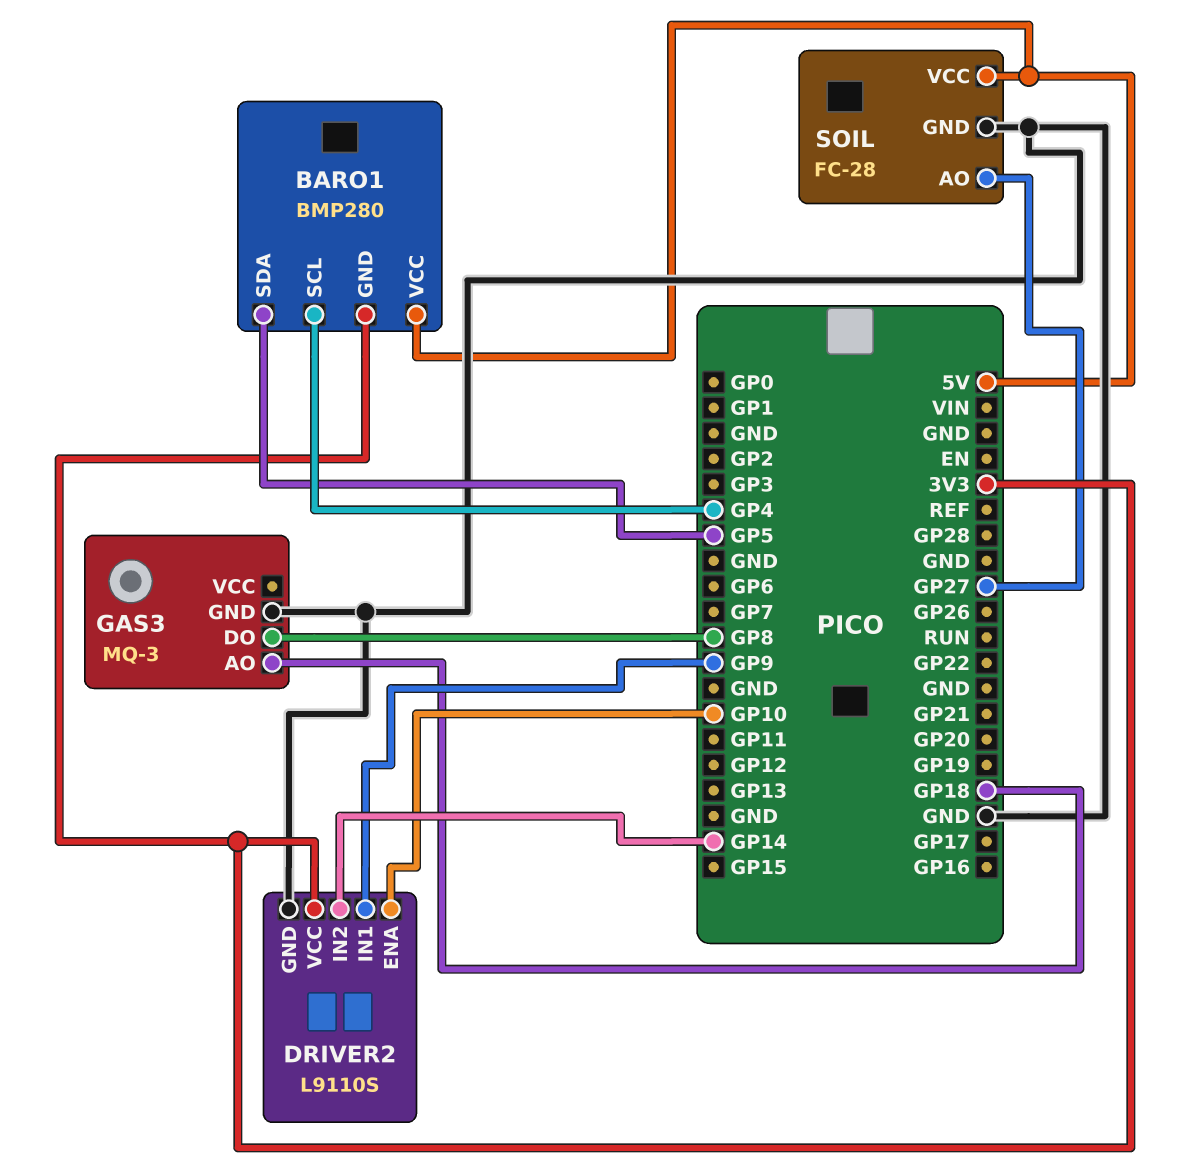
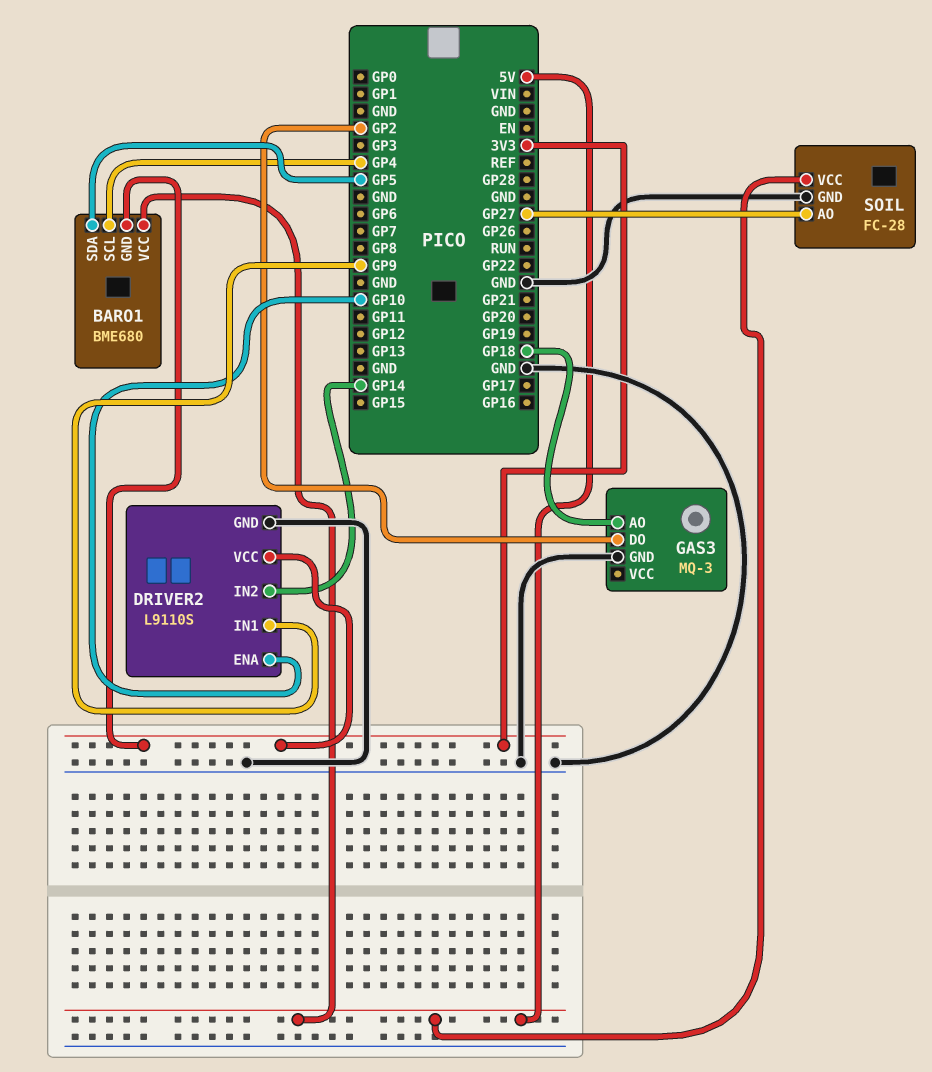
BARO1: BMP280 -> BME680
GAS3 pin DO: GP8 -> GP2

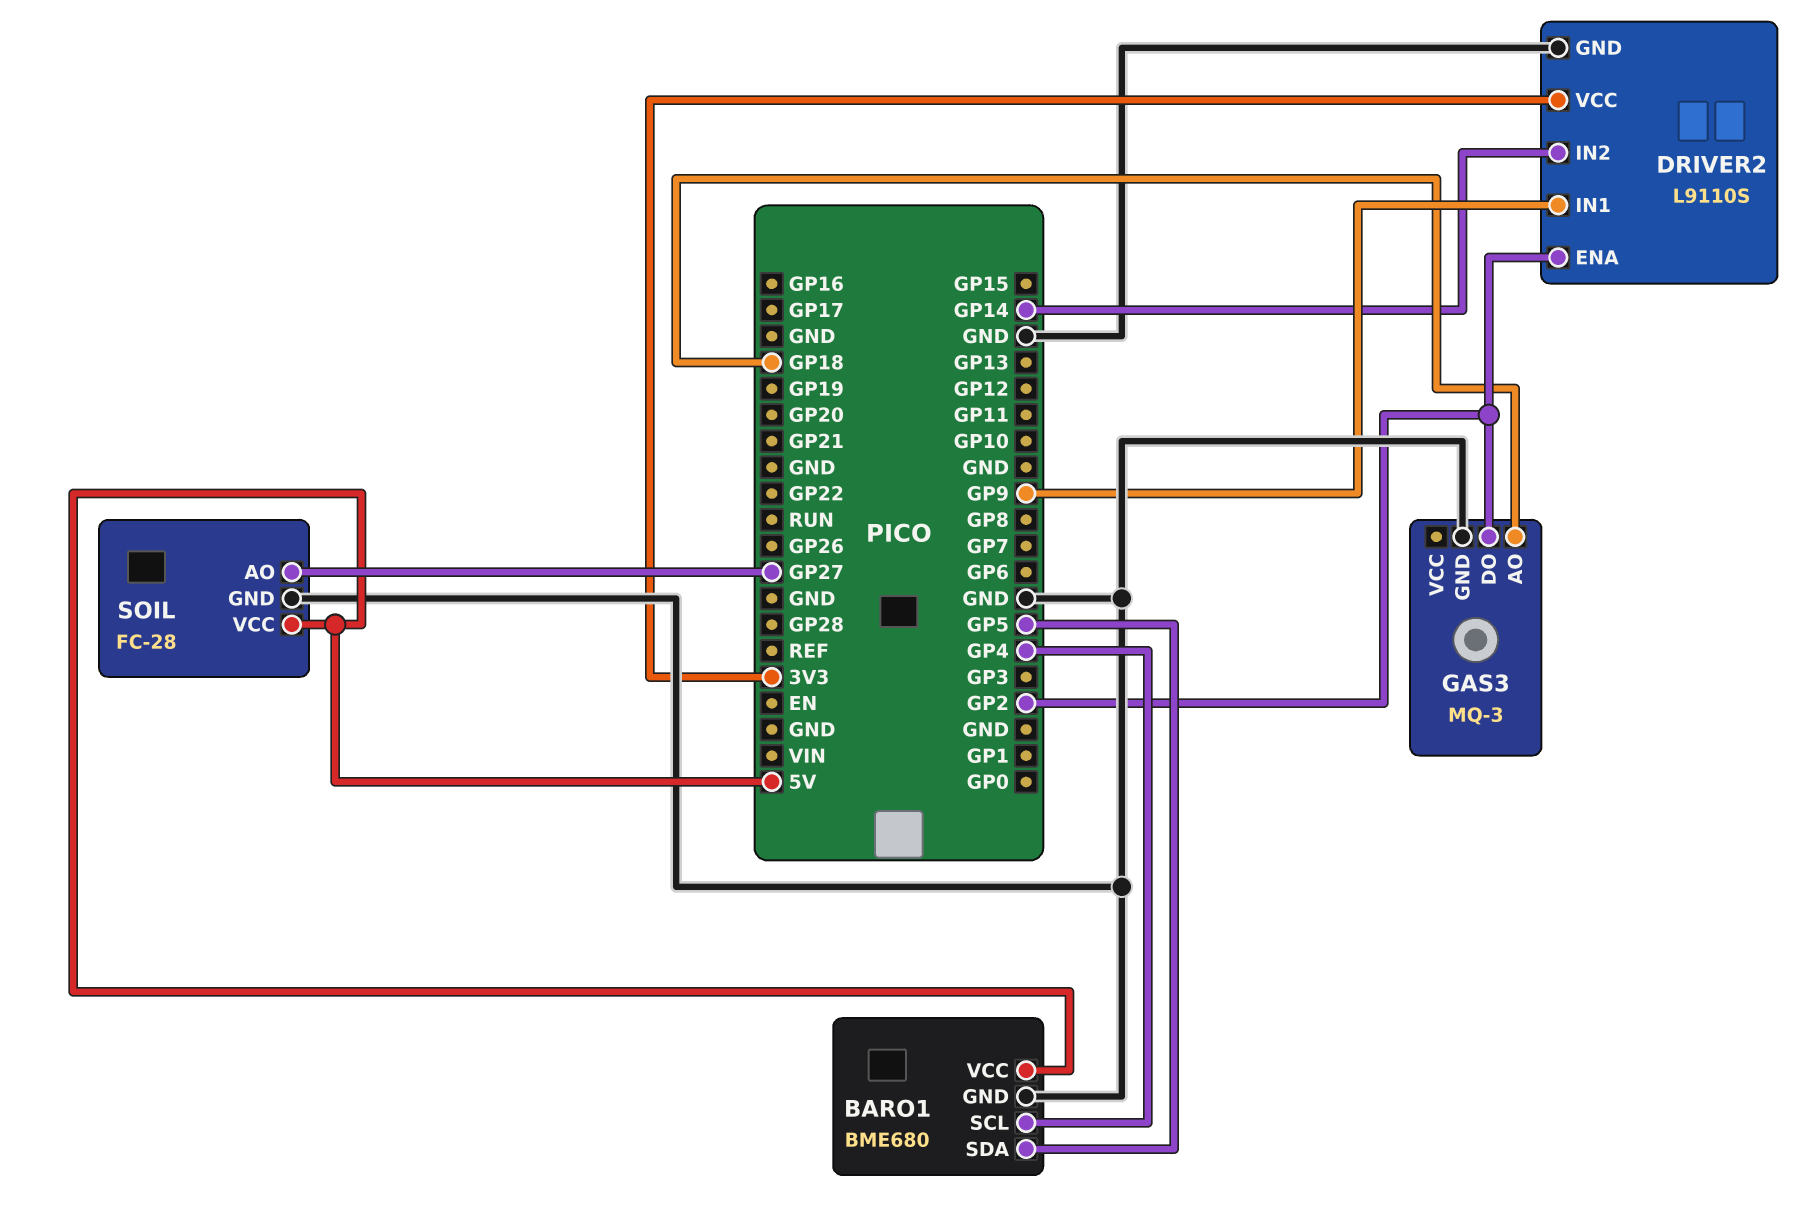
BARO1 pin GND: 3V3 -> GND
DRIVER2 pin ENA: GP10 -> GP2

